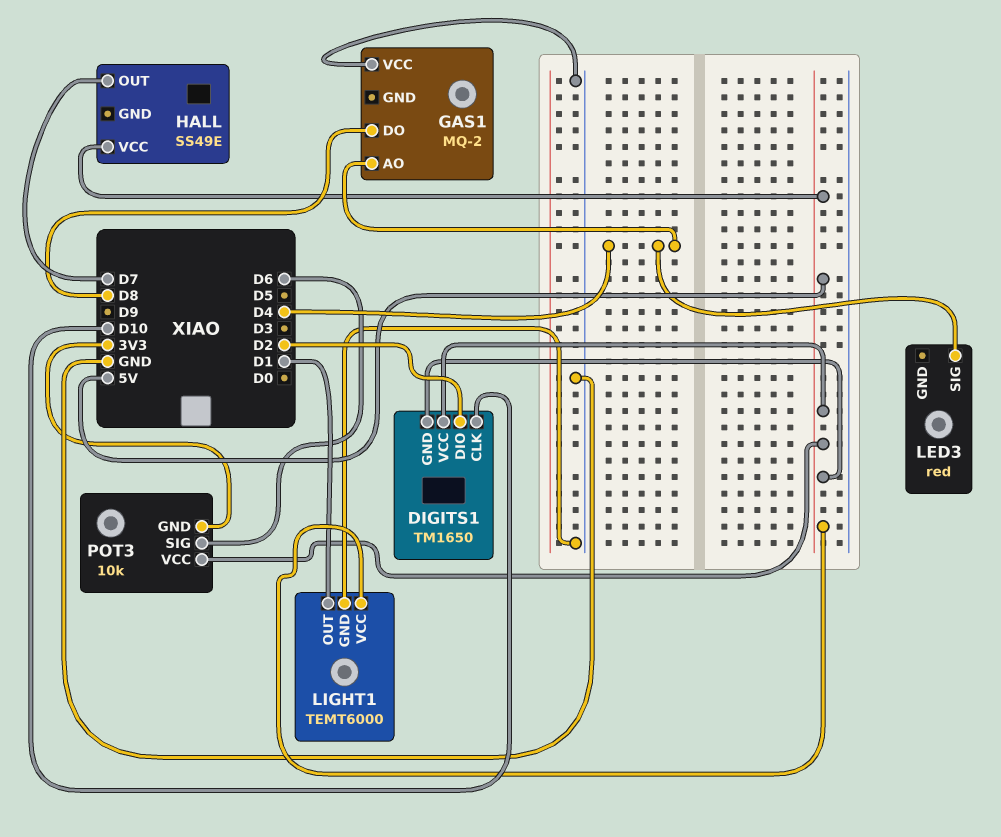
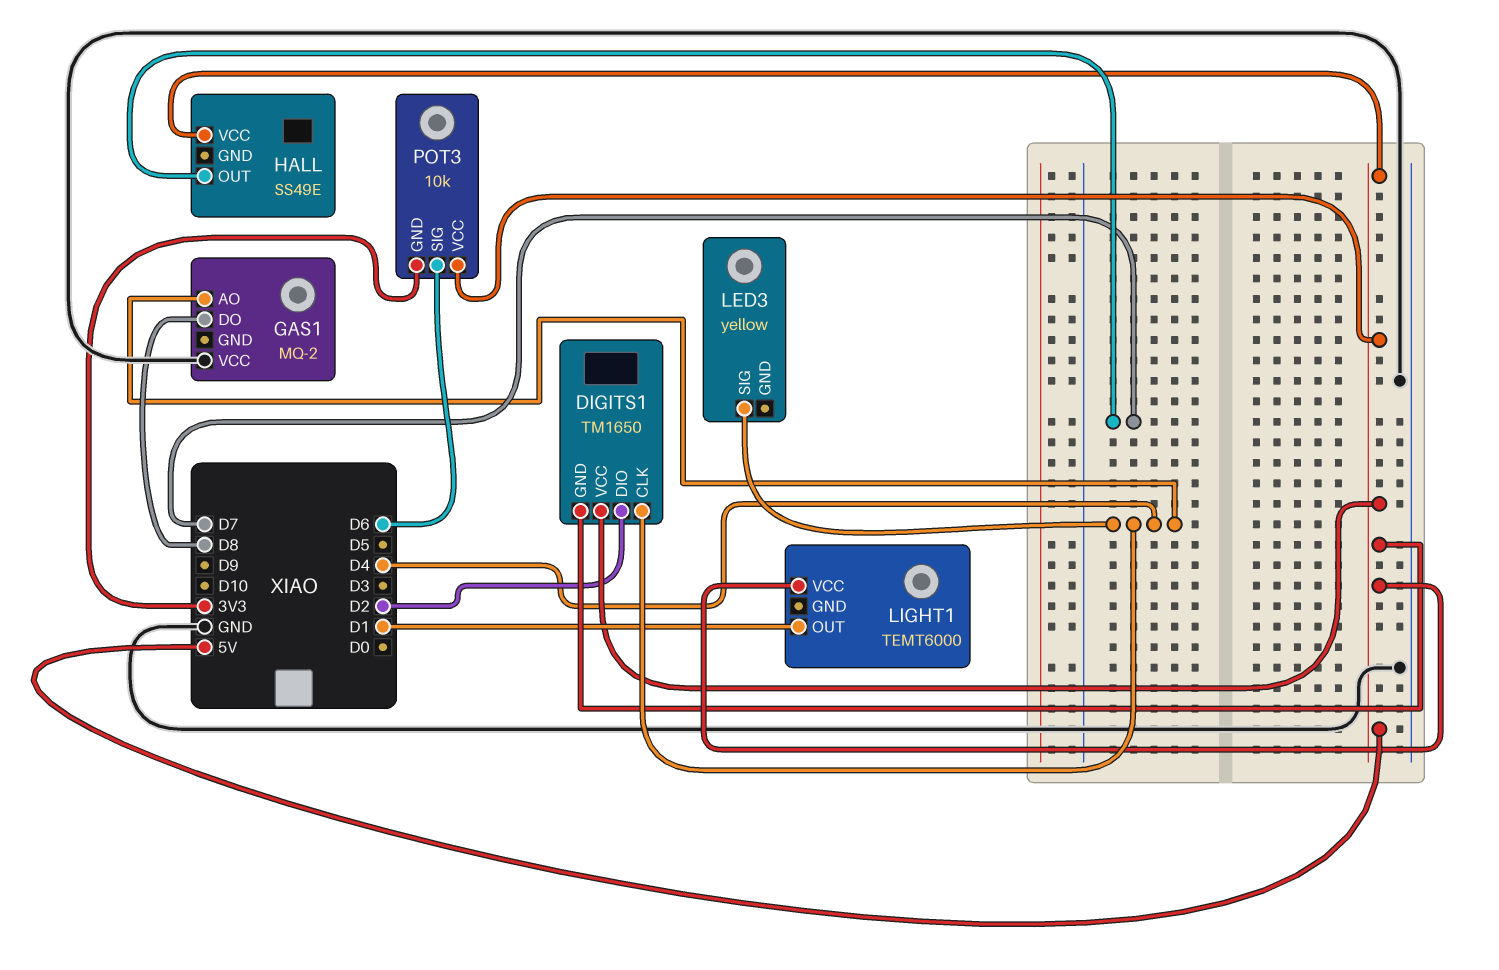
DIGITS1 pin CLK: D10 -> D4
LED3: red -> yellow
LIGHT1 pin GND: GND -> none

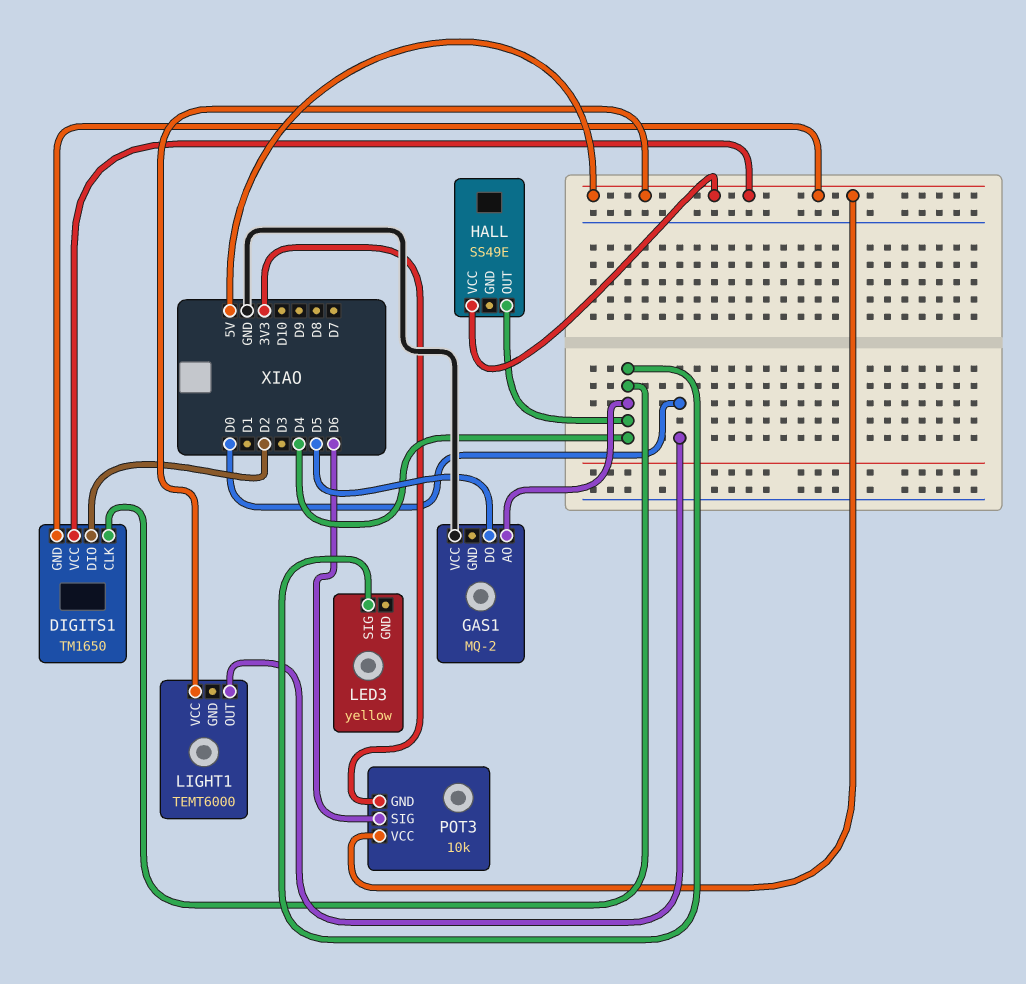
GAS1 pin DO: D8 -> D5
HALL pin OUT: D7 -> D4
LIGHT1 pin OUT: D1 -> D0

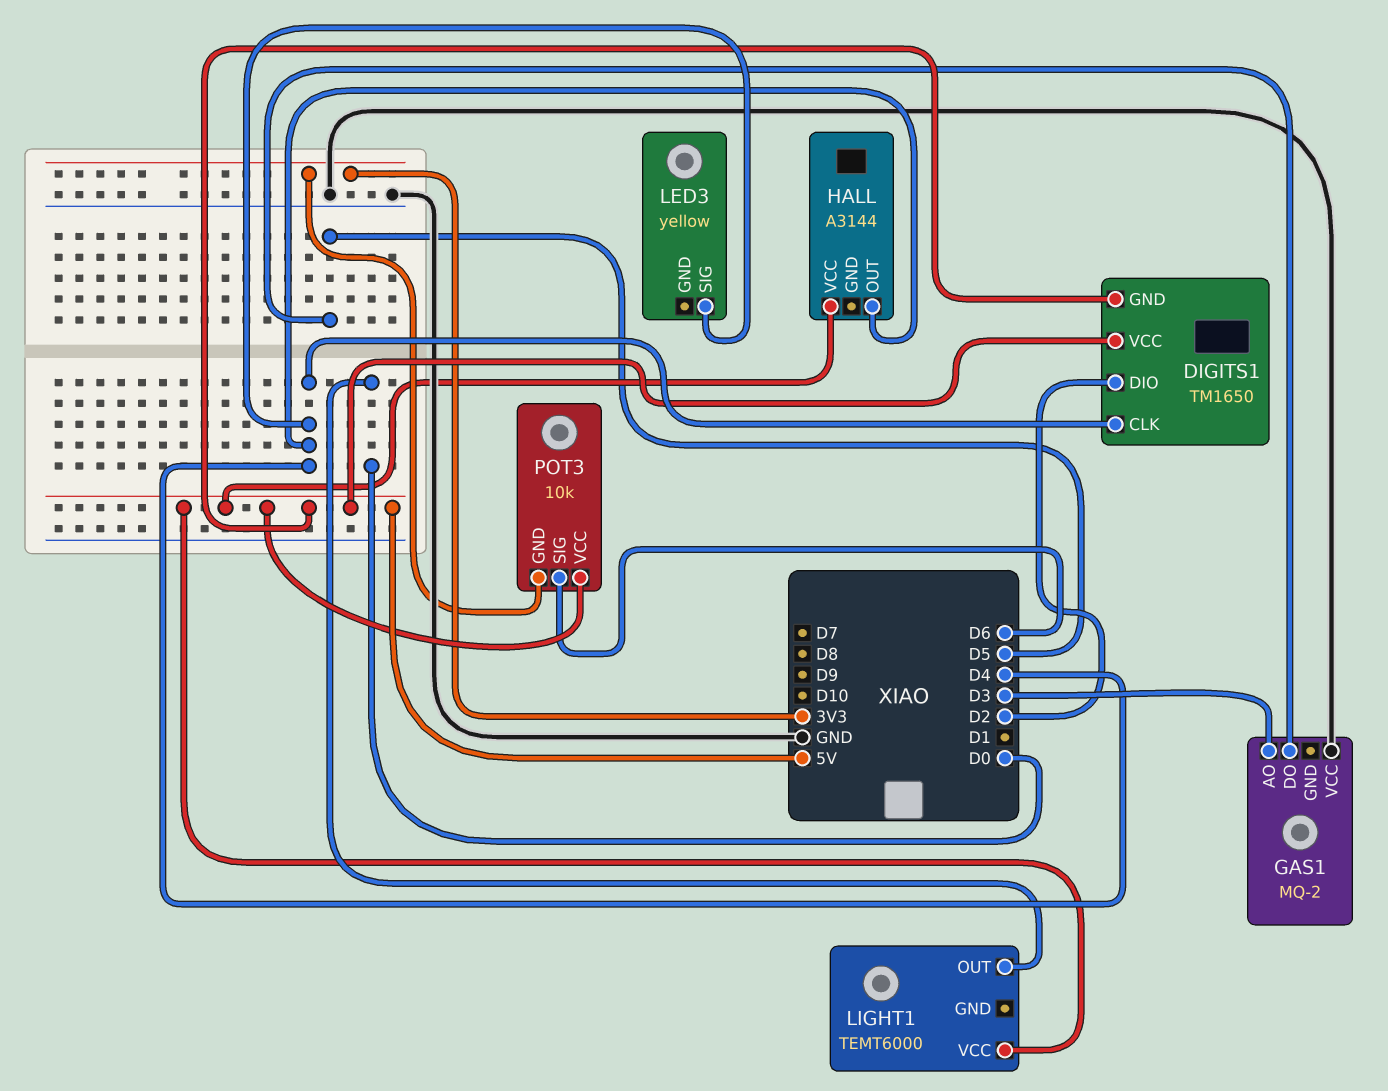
GAS1 pin AO: D4 -> D3
HALL: SS49E -> A3144

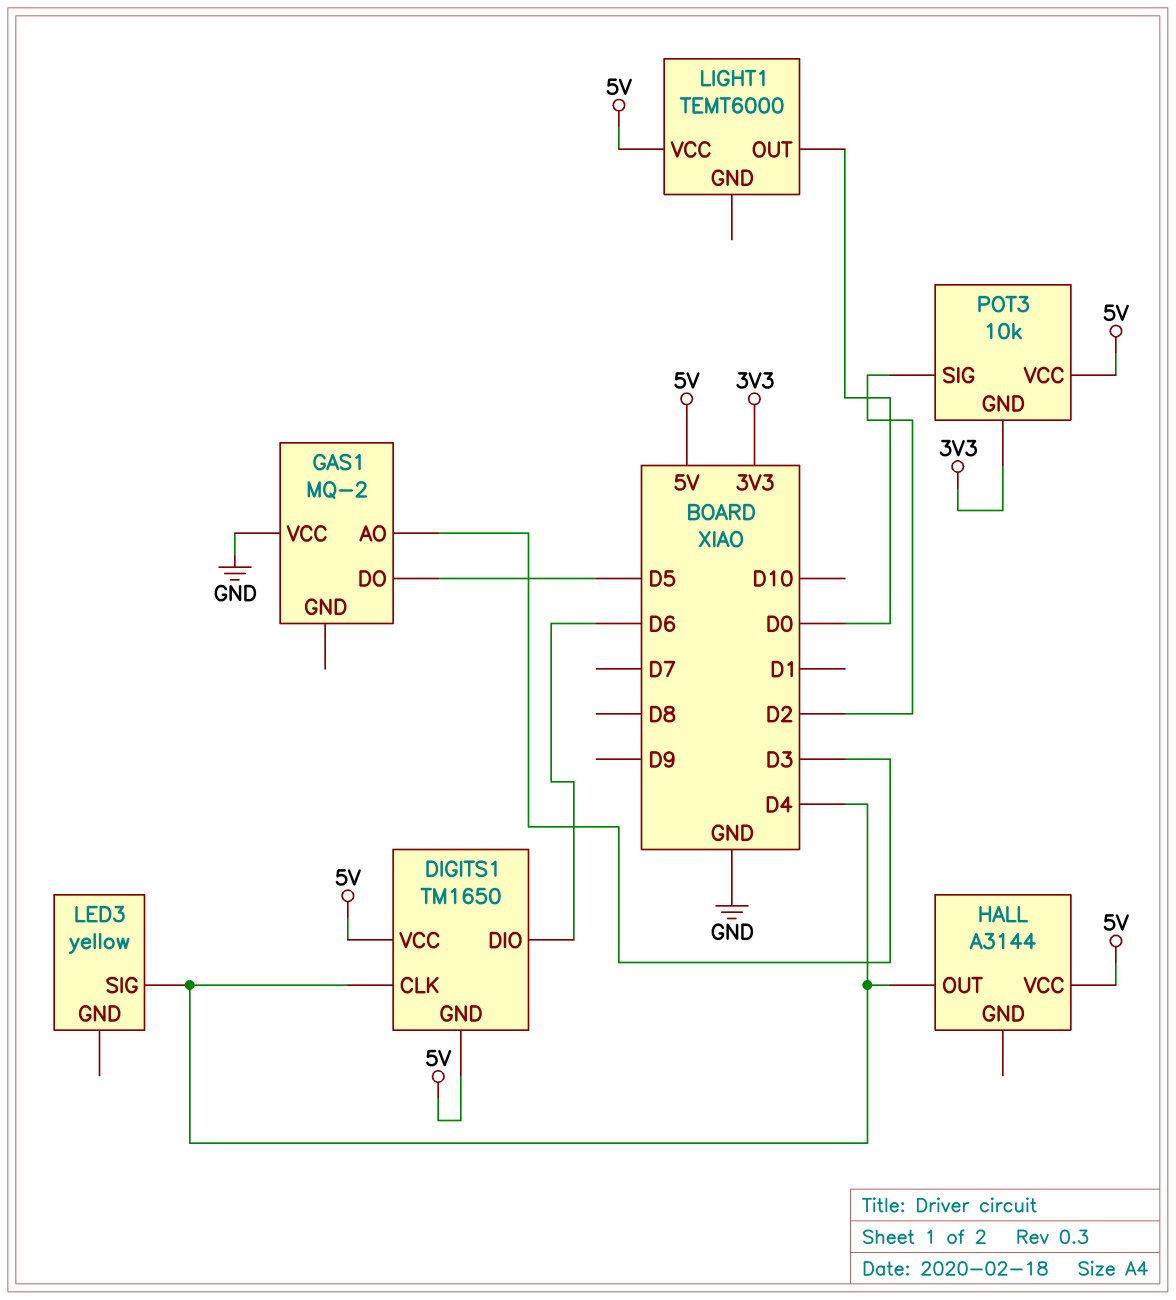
DIGITS1 pin DIO: D2 -> D6
POT3 pin SIG: D6 -> D2

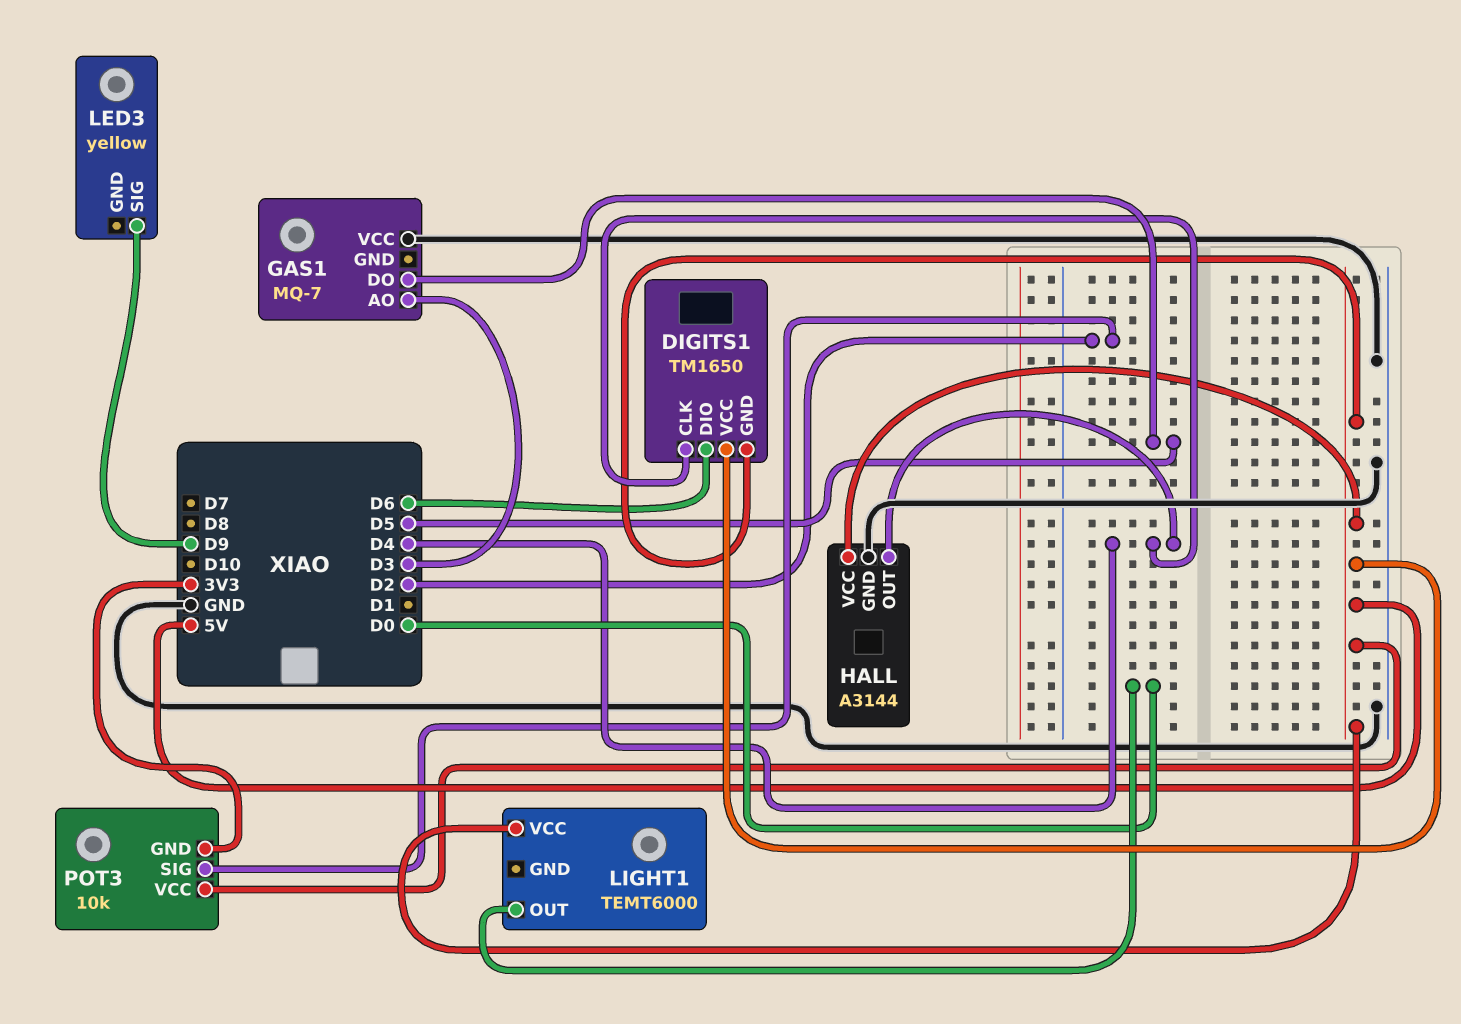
GAS1: MQ-2 -> MQ-7
HALL pin GND: none -> GND
LED3 pin SIG: D4 -> D9

